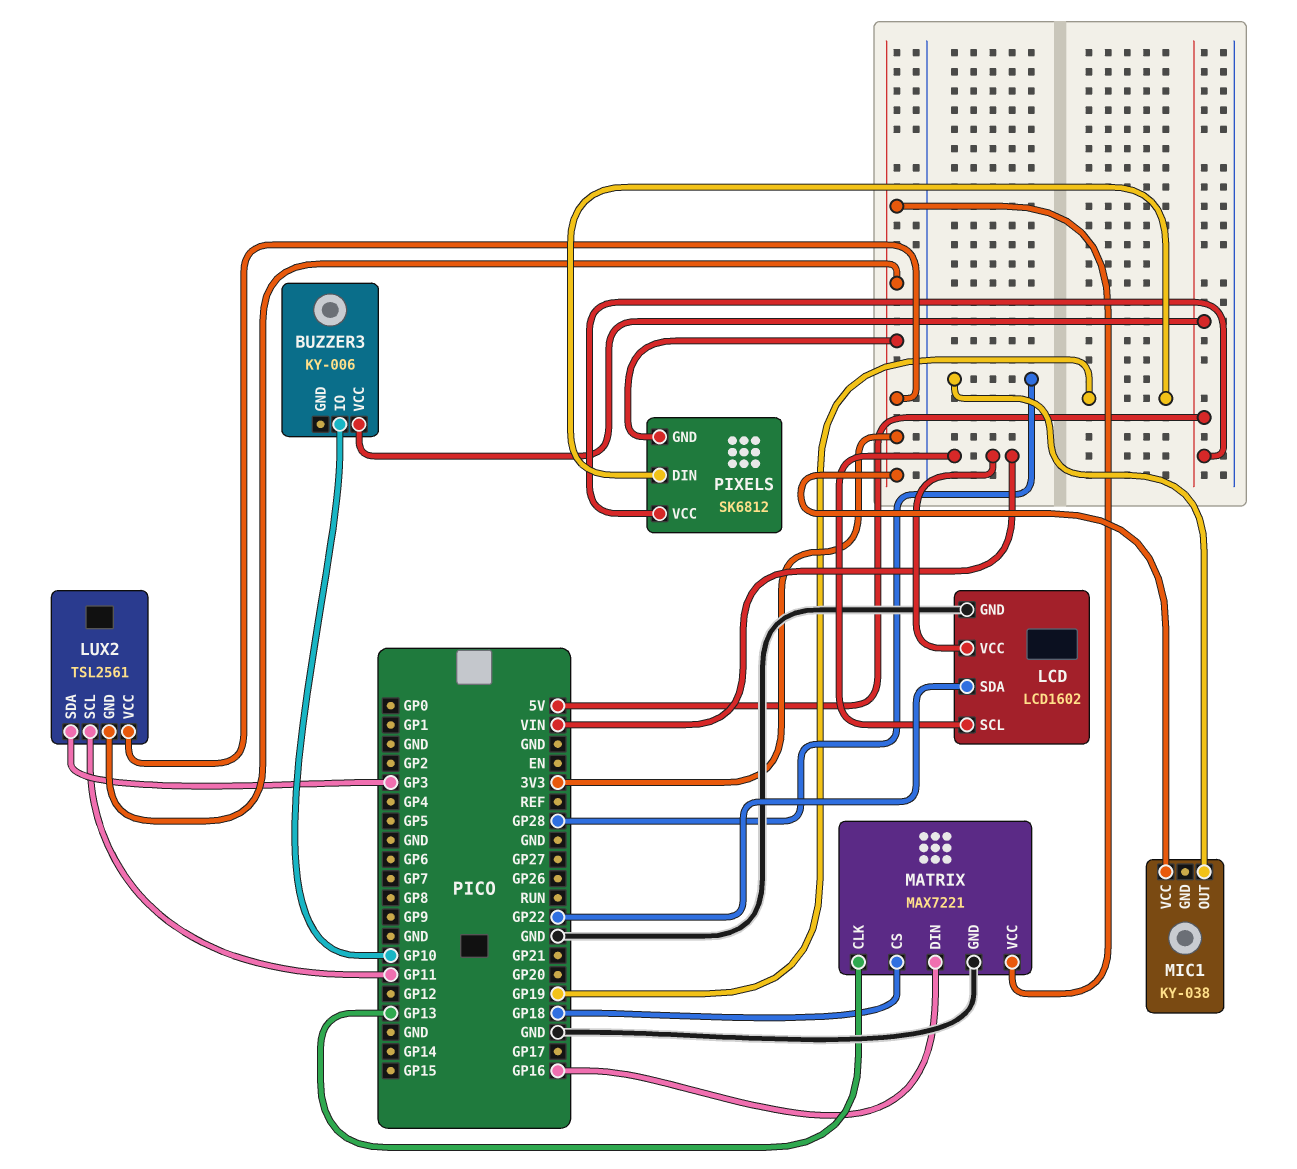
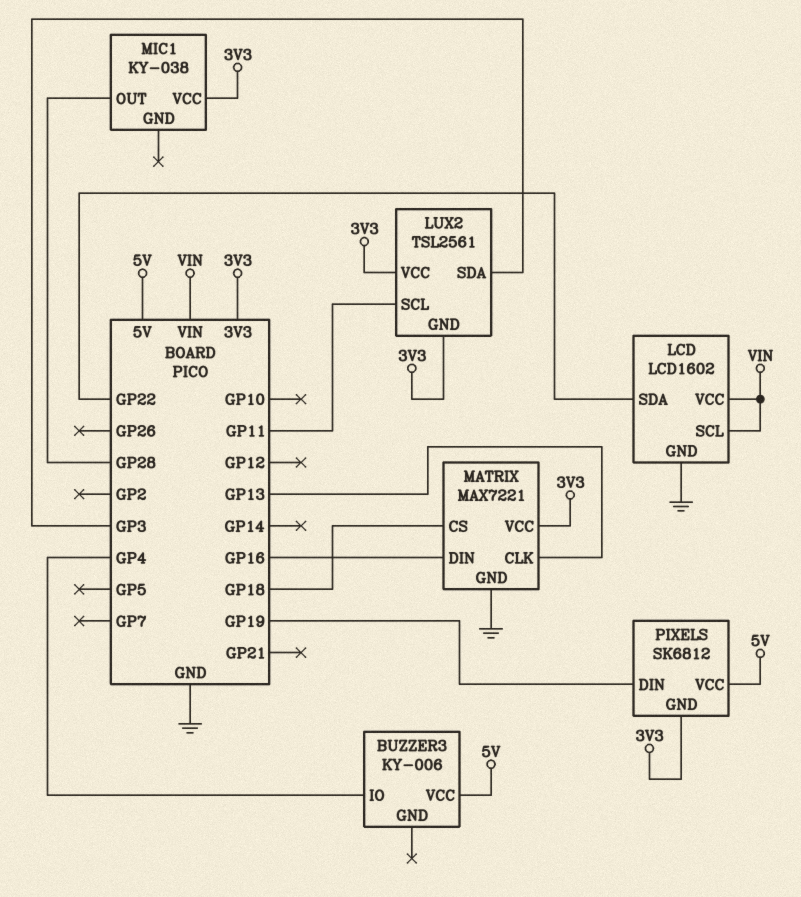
BUZZER3 pin IO: GP10 -> GP4

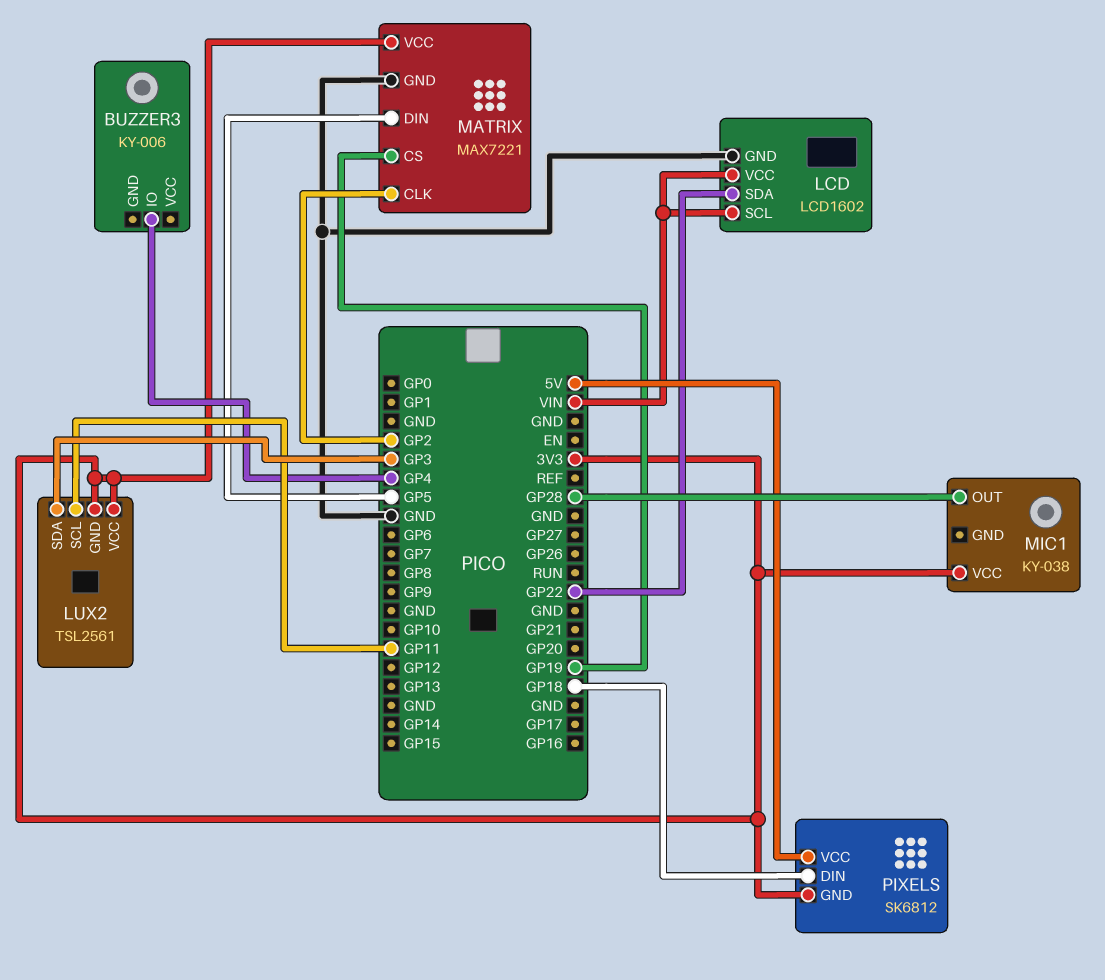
BUZZER3 pin VCC: 5V -> none
MATRIX pin CLK: GP13 -> GP2
MATRIX pin CS: GP18 -> GP19
MATRIX pin DIN: GP16 -> GP5
PIXELS pin DIN: GP19 -> GP18

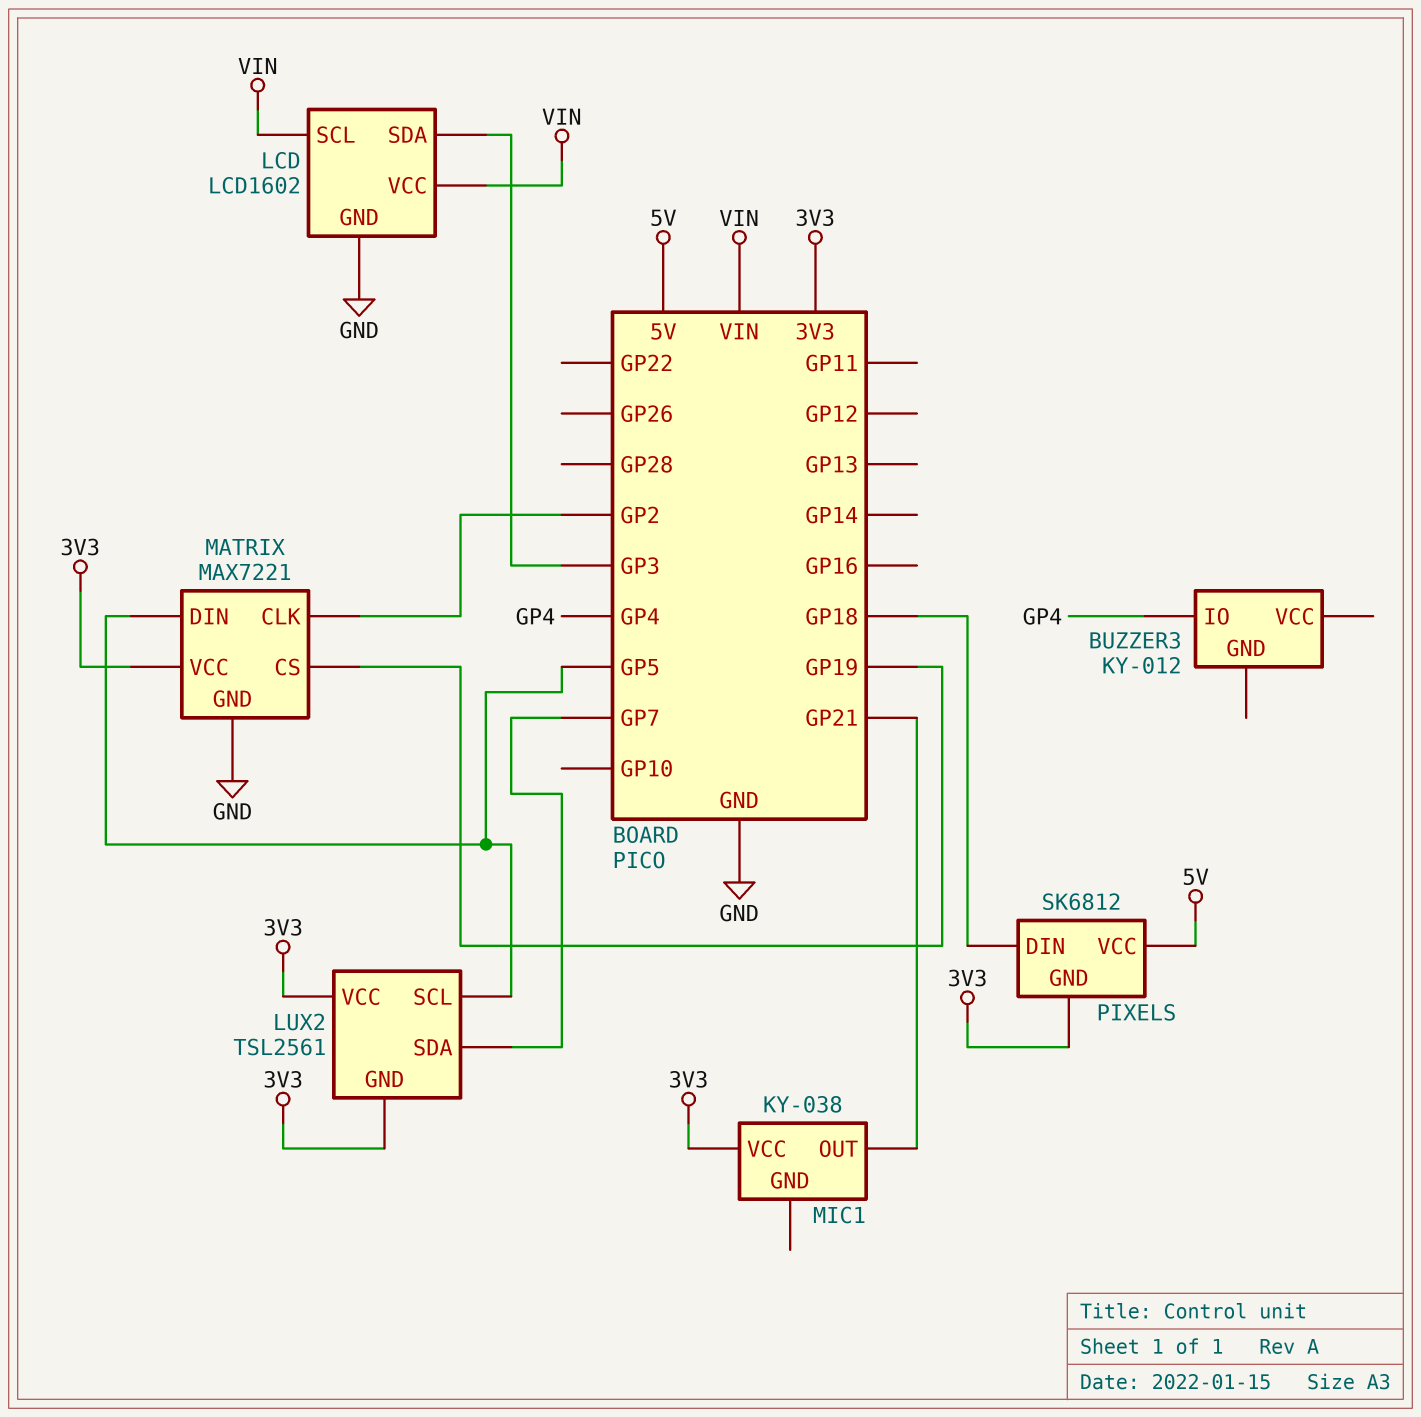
BUZZER3: KY-006 -> KY-012
LCD pin SDA: GP22 -> GP3
LUX2 pin SCL: GP11 -> GP5
LUX2 pin SDA: GP3 -> GP7
MIC1 pin OUT: GP28 -> GP21

